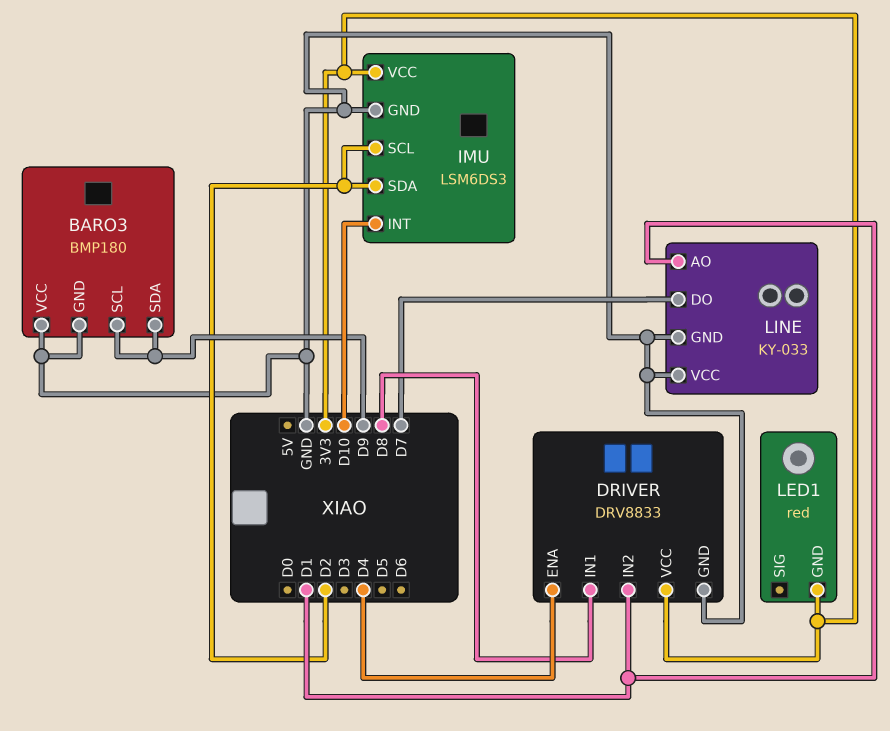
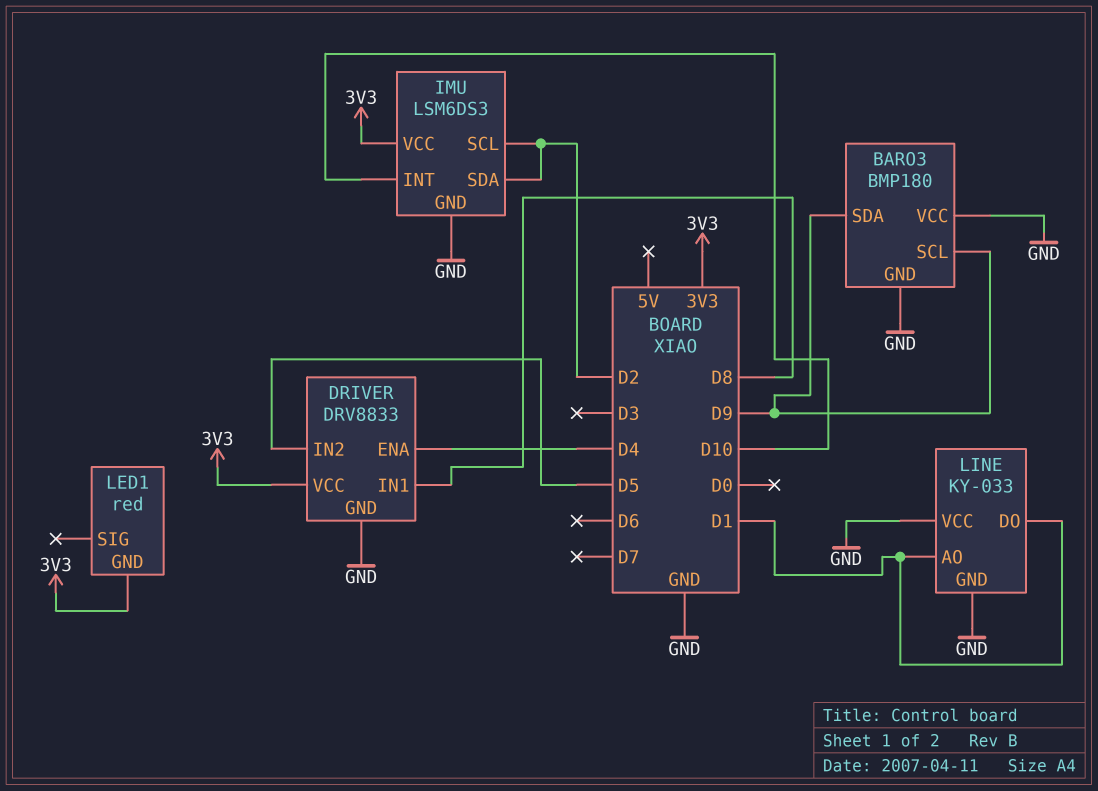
DRIVER pin IN2: D1 -> D5
LINE pin DO: D7 -> D1

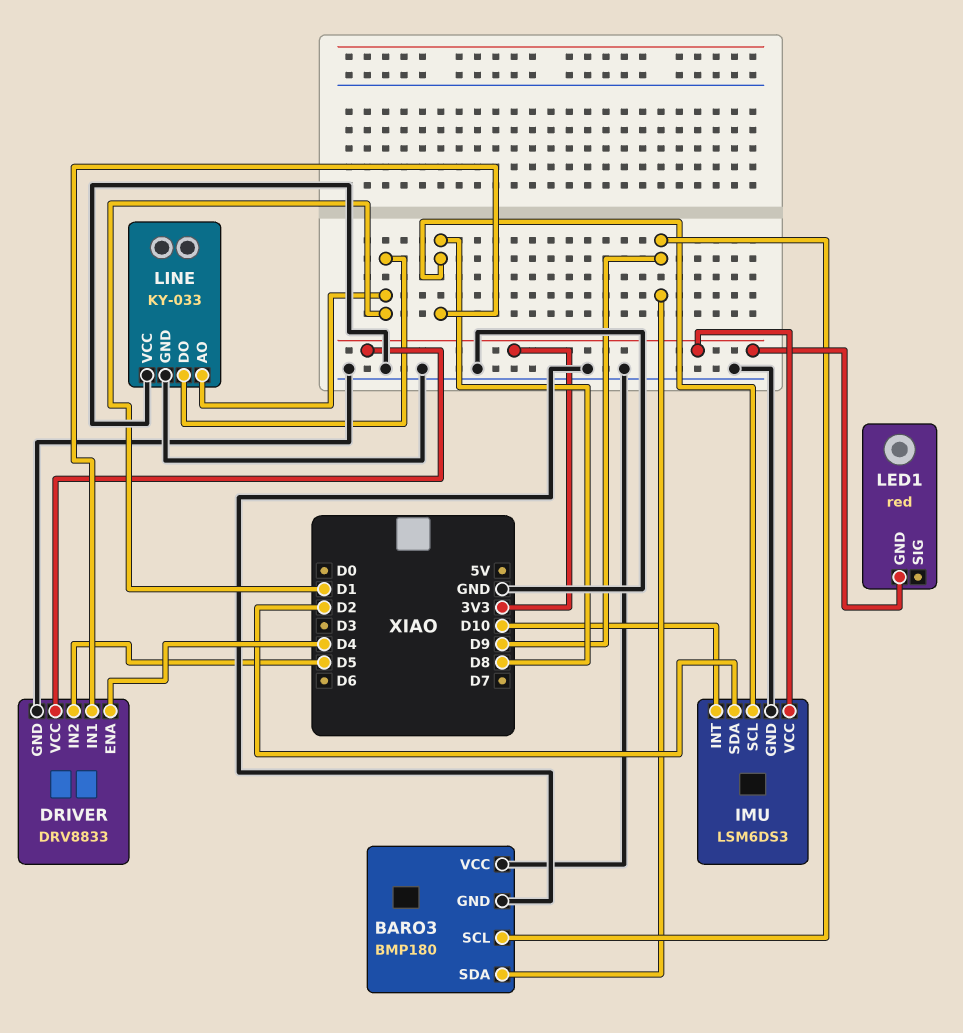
IMU pin SCL: D2 -> D8

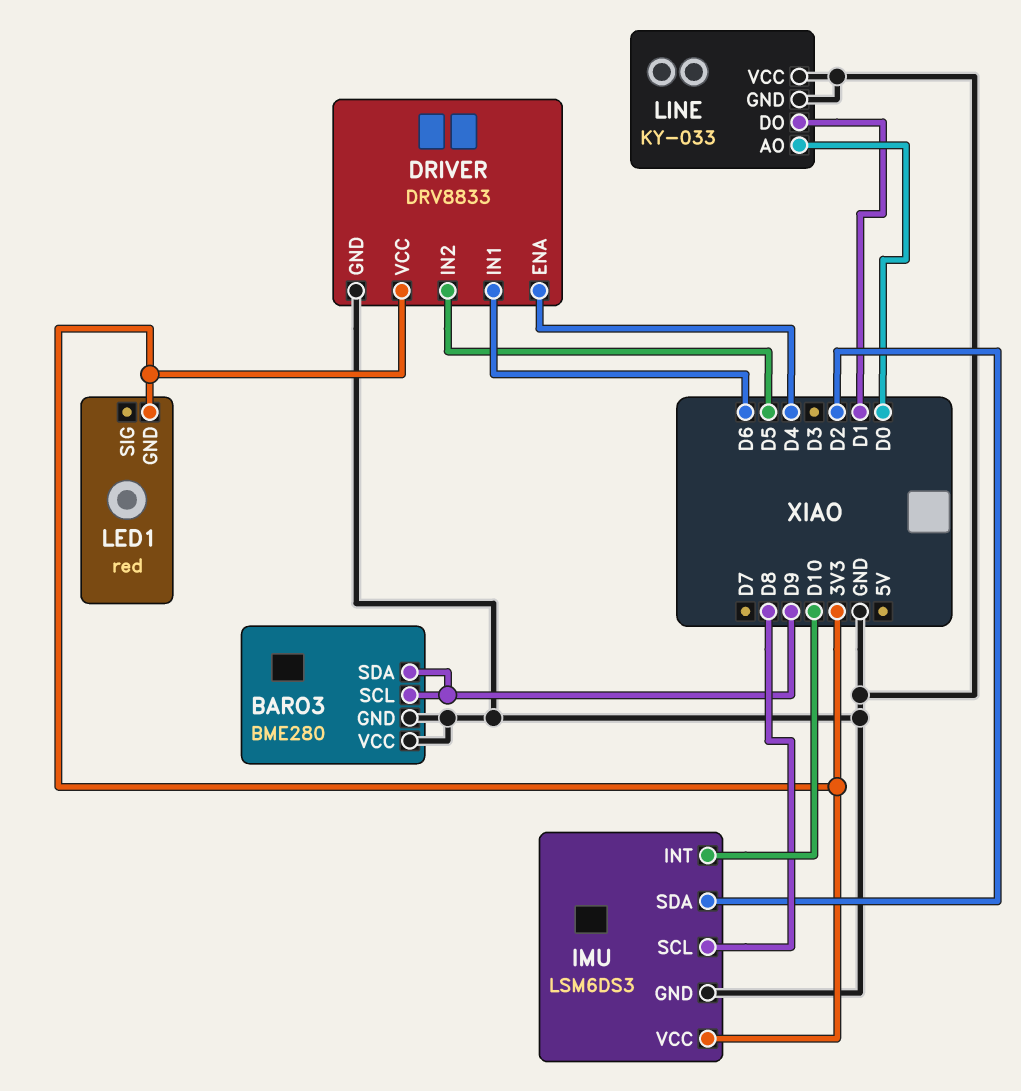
BARO3: BMP180 -> BME280
DRIVER pin IN1: D8 -> D6
LINE pin AO: D1 -> D0

